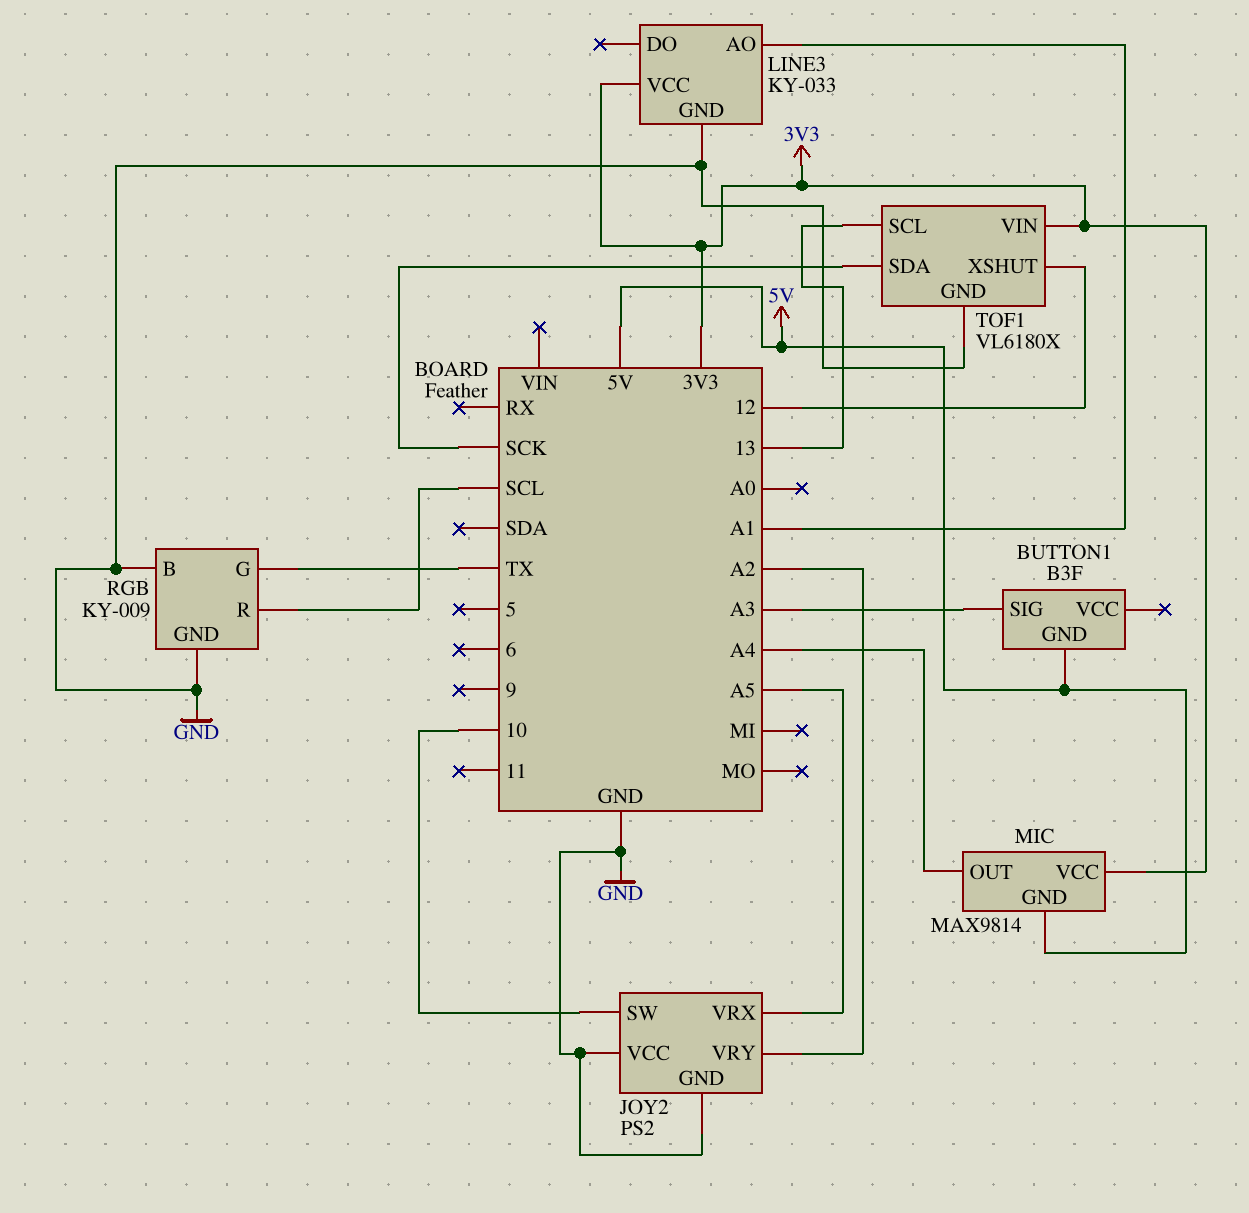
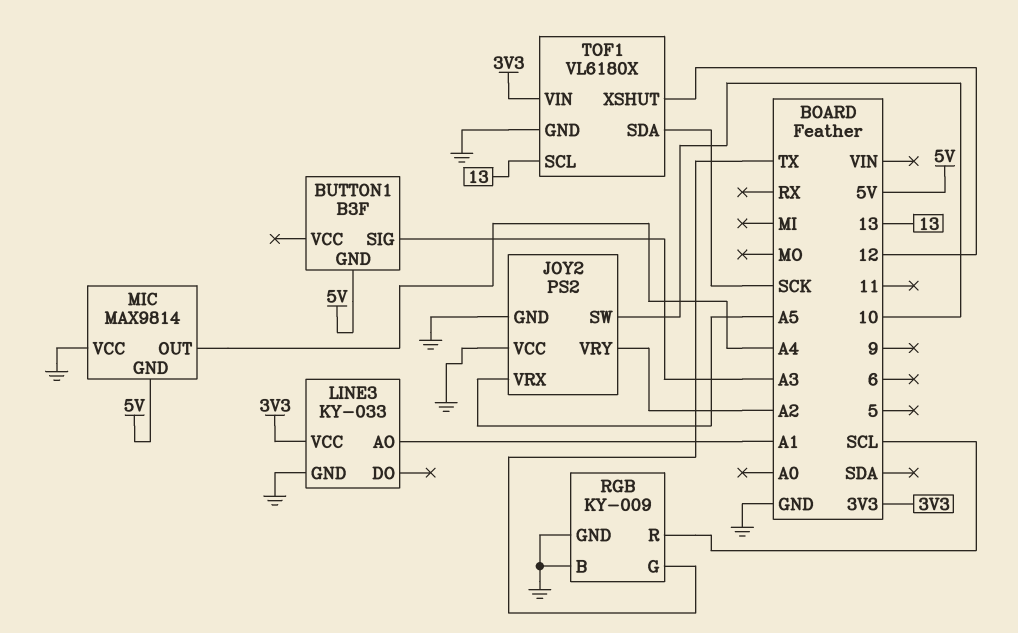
MIC pin VCC: 3V3 -> GND

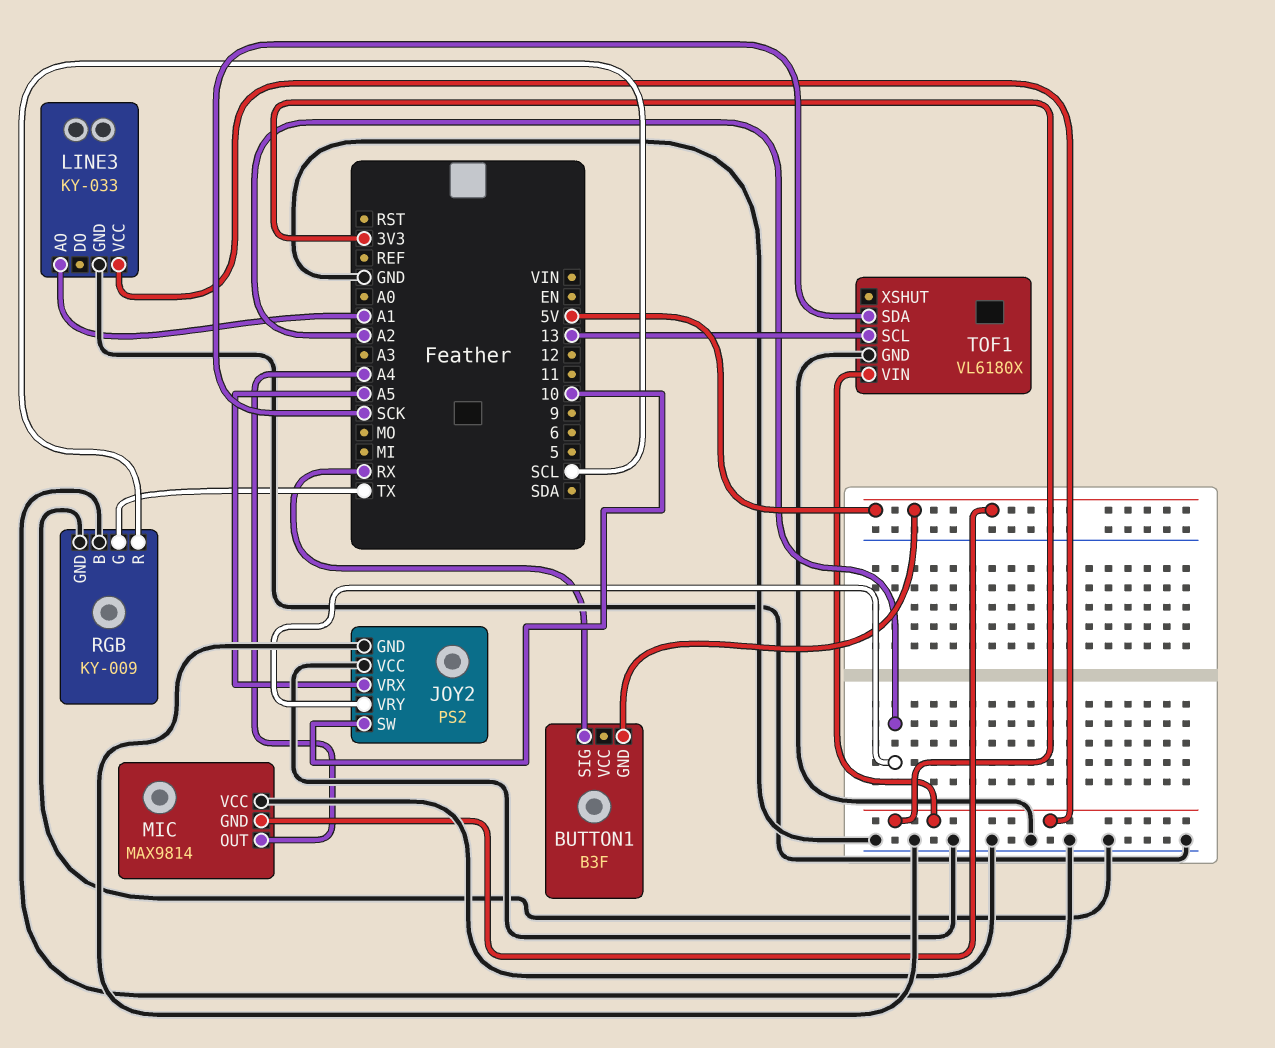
BUTTON1 pin SIG: A3 -> RX
TOF1 pin XSHUT: 12 -> none

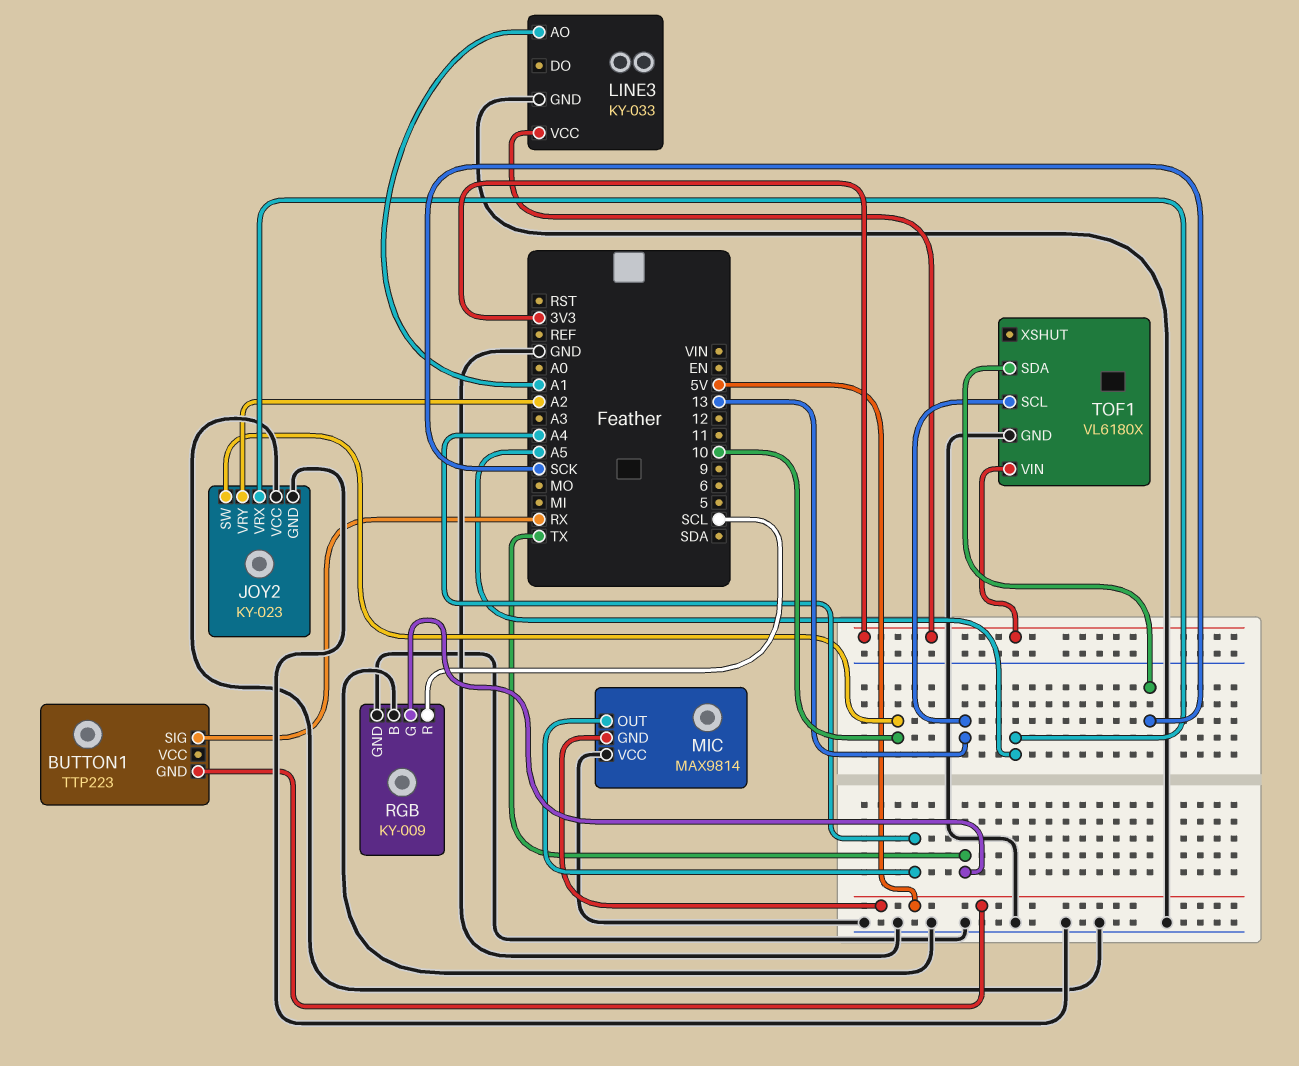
BUTTON1: B3F -> TTP223
JOY2: PS2 -> KY-023

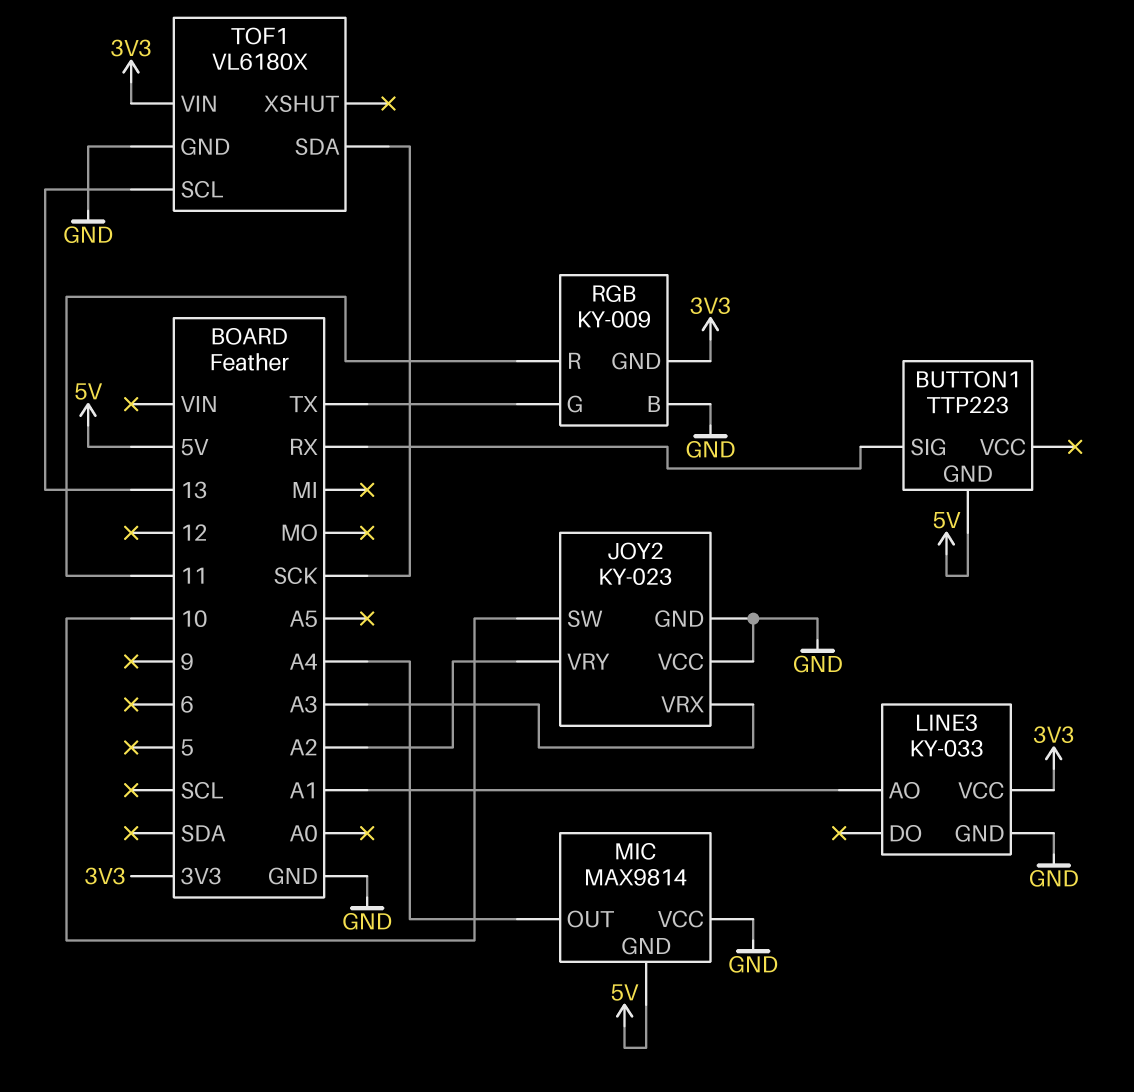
JOY2 pin VRX: A5 -> A3
RGB pin GND: GND -> 3V3
RGB pin R: SCL -> 11

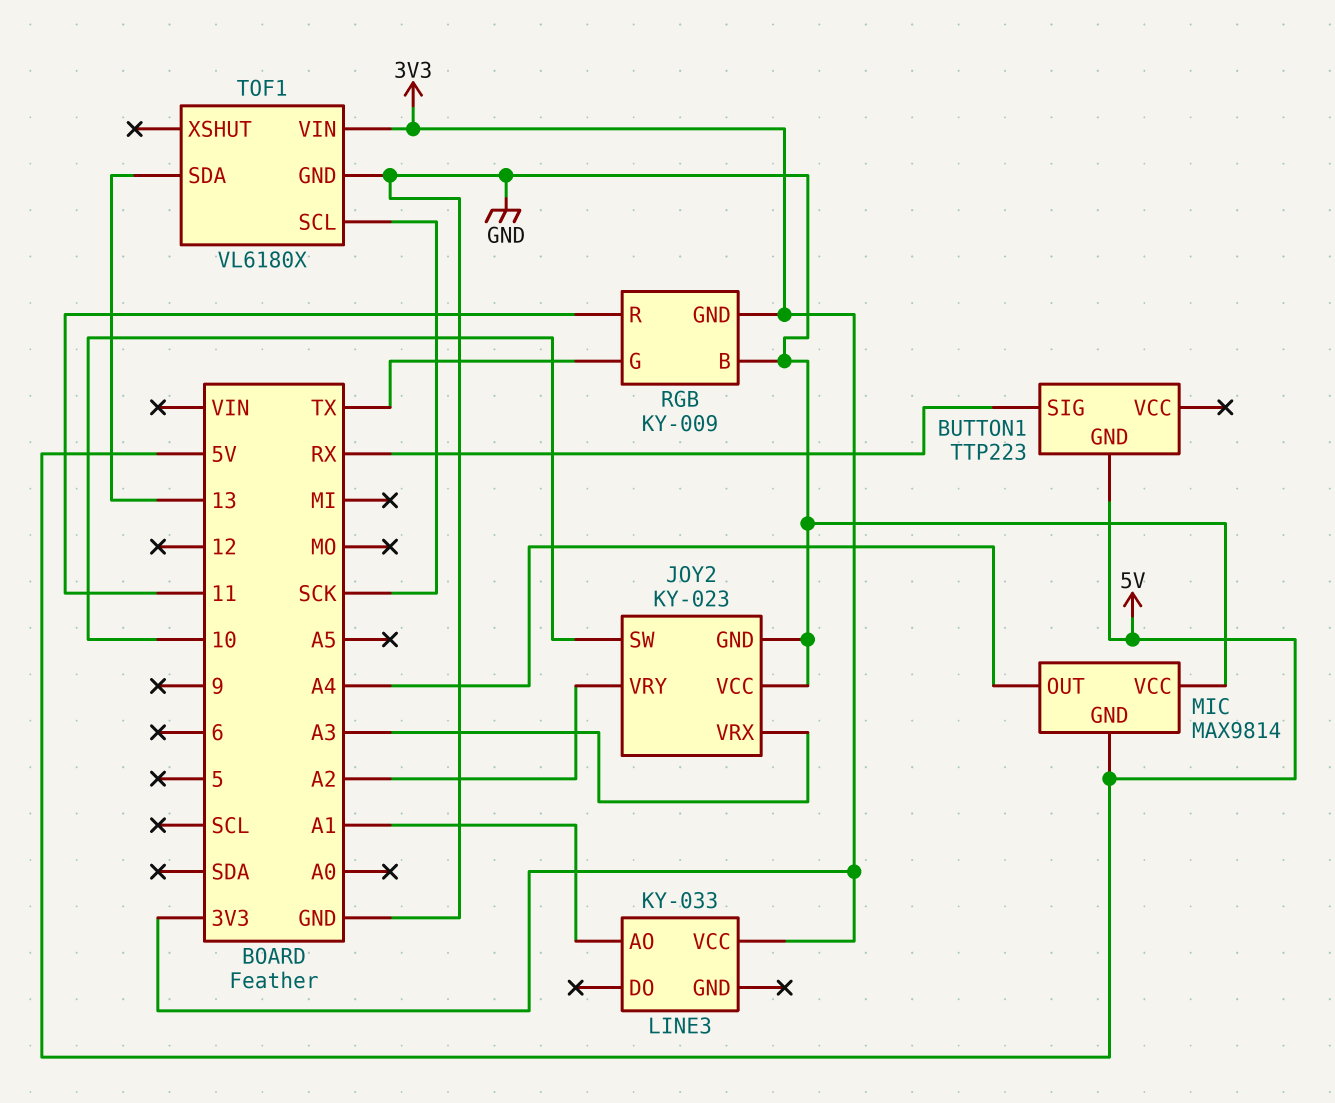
LINE3 pin GND: GND -> none
TOF1 pin SCL: 13 -> SCK
TOF1 pin SDA: SCK -> 13

